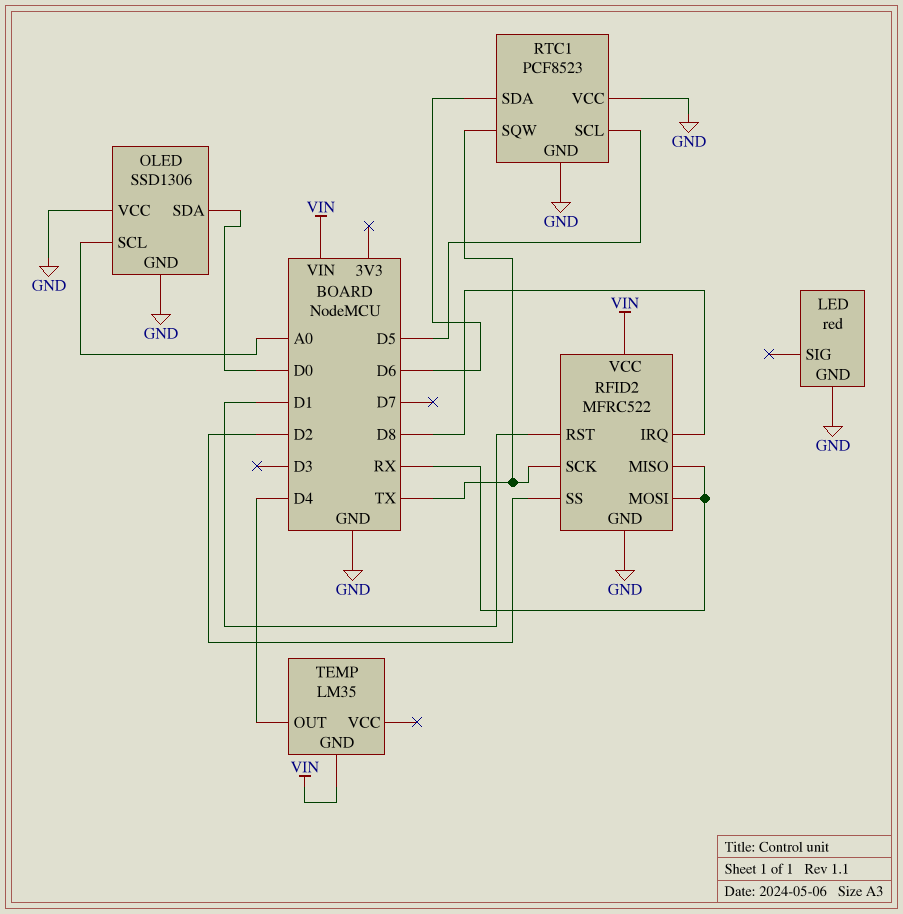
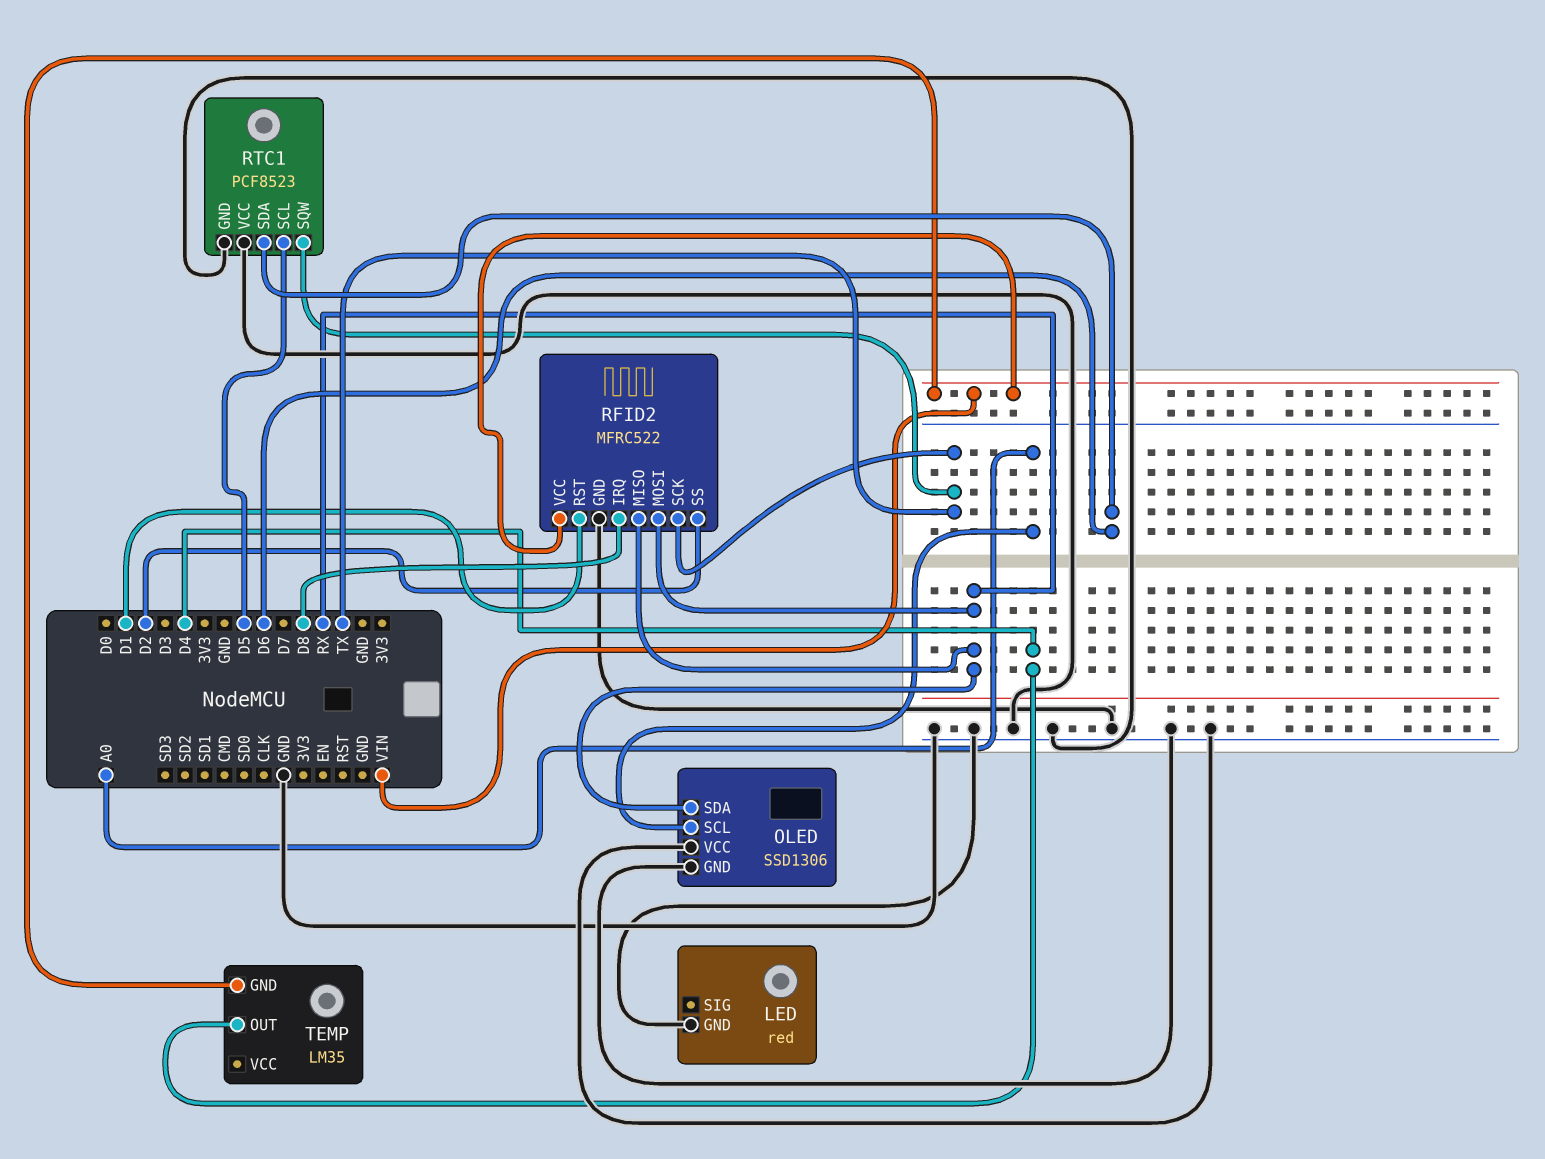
OLED pin SDA: D0 -> RX

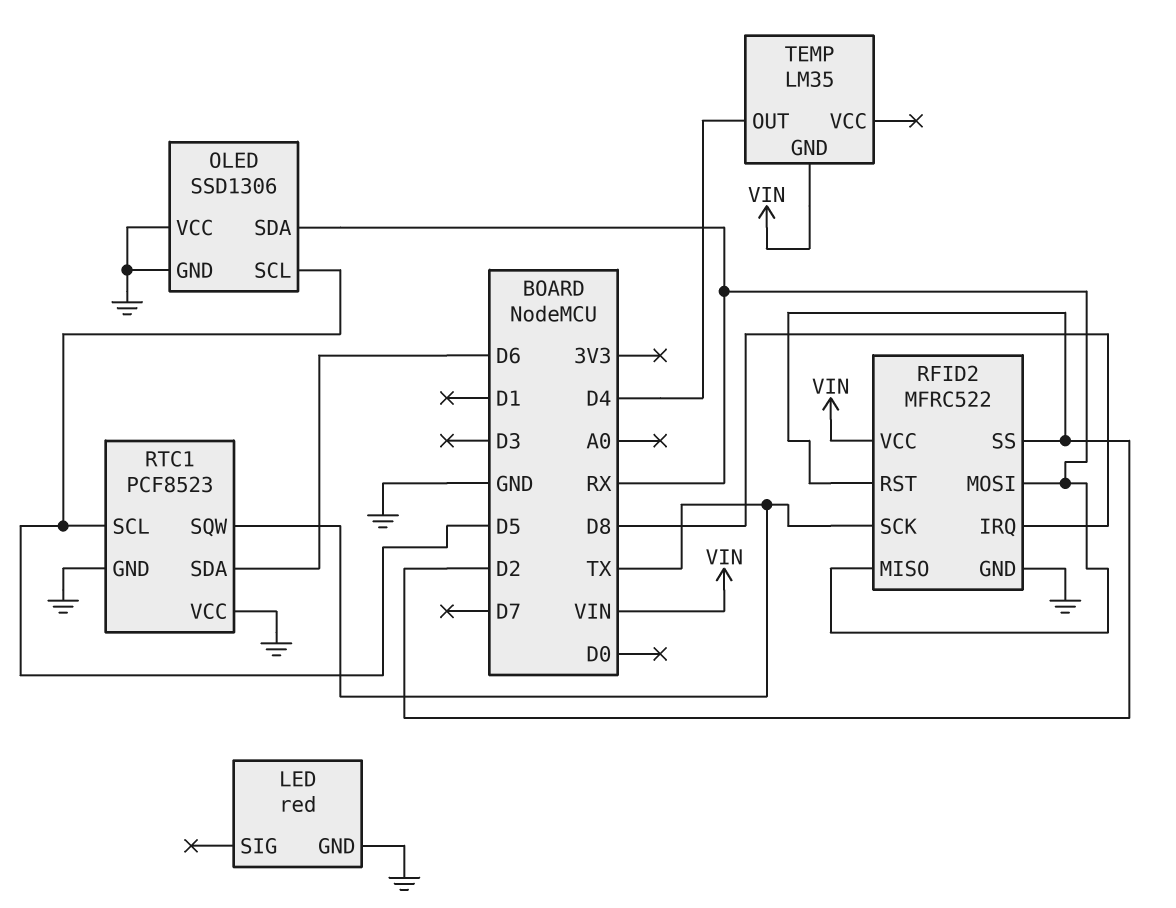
OLED pin SCL: A0 -> D5
RFID2 pin RST: D1 -> D2

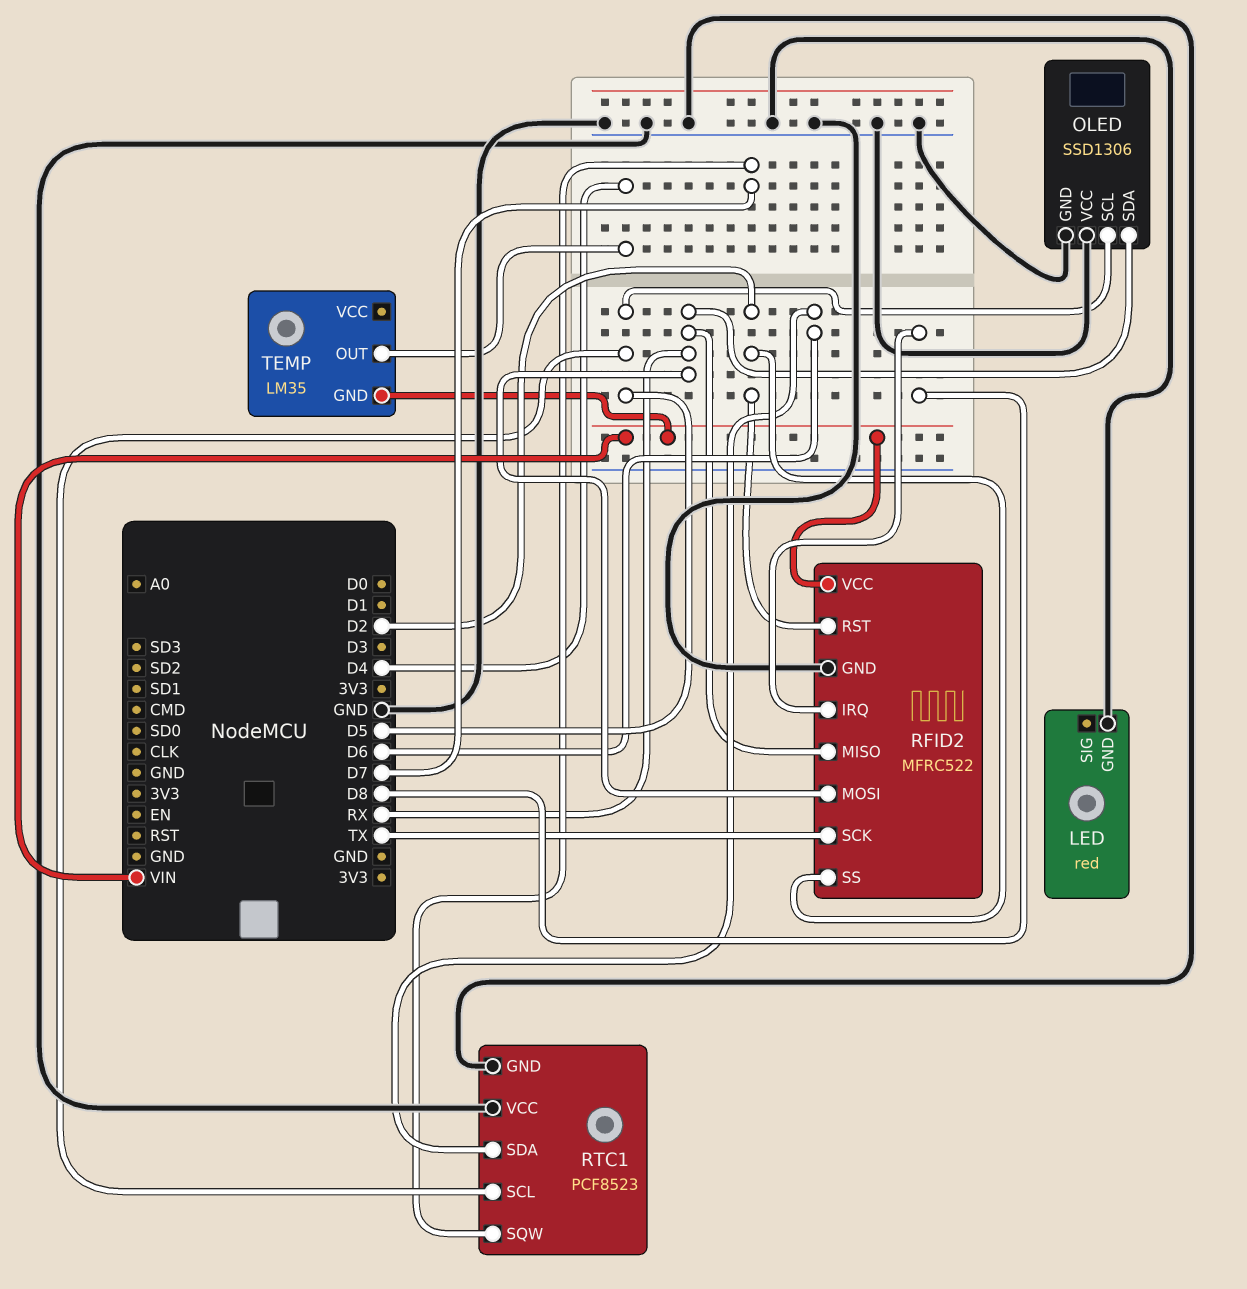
RTC1 pin SQW: TX -> D7

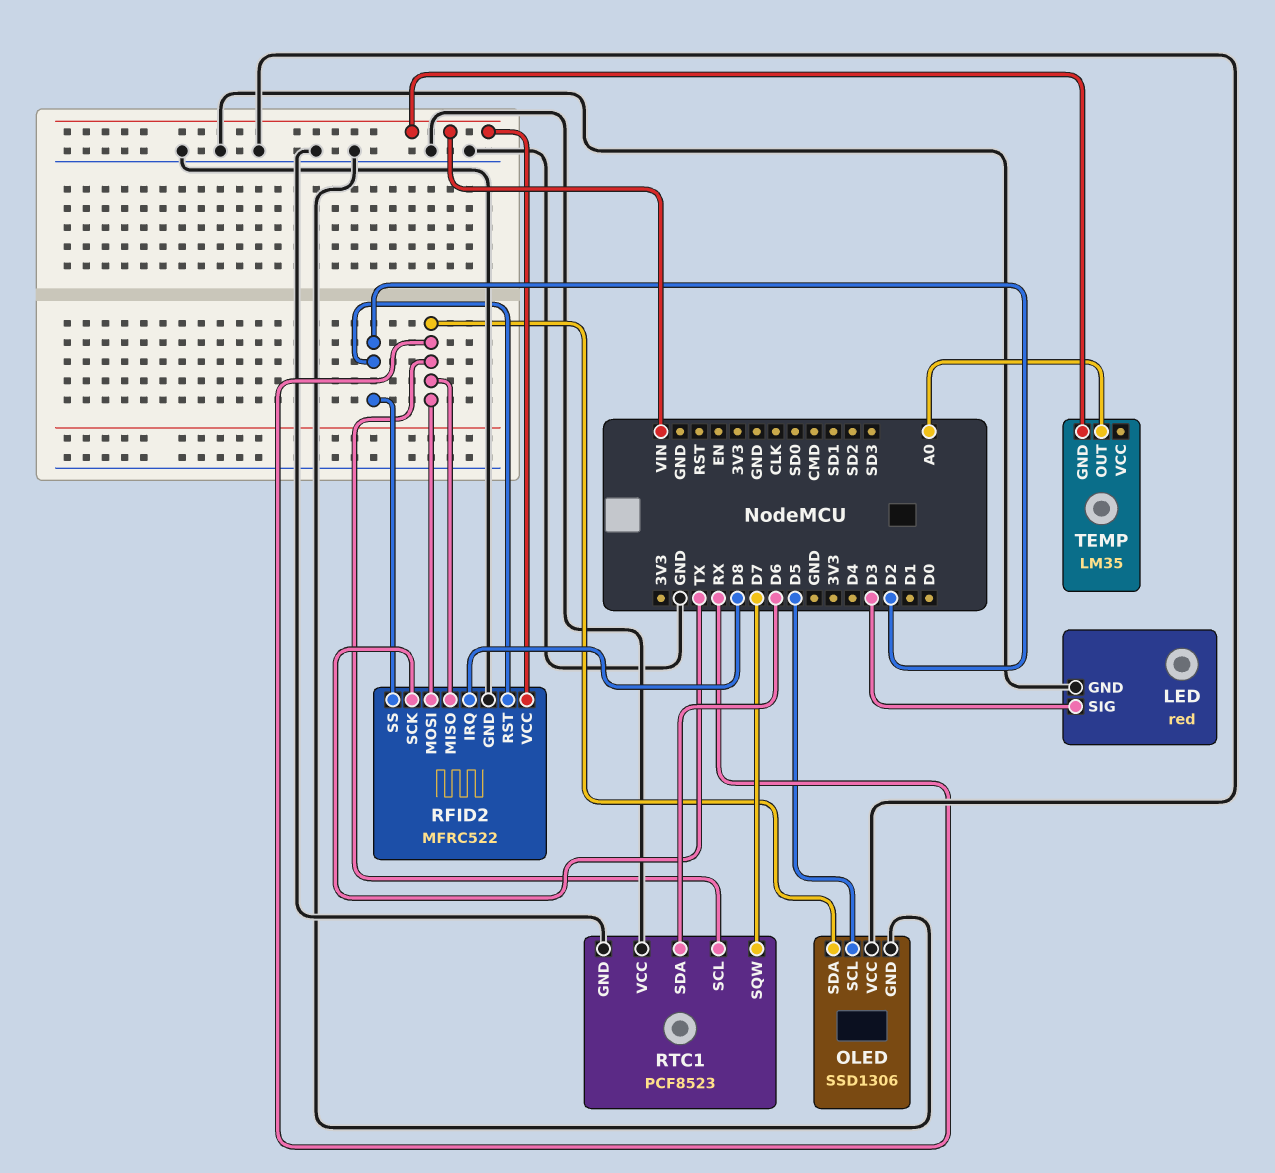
LED pin SIG: none -> D3
RTC1 pin SCL: D5 -> RX
TEMP pin OUT: D4 -> A0

